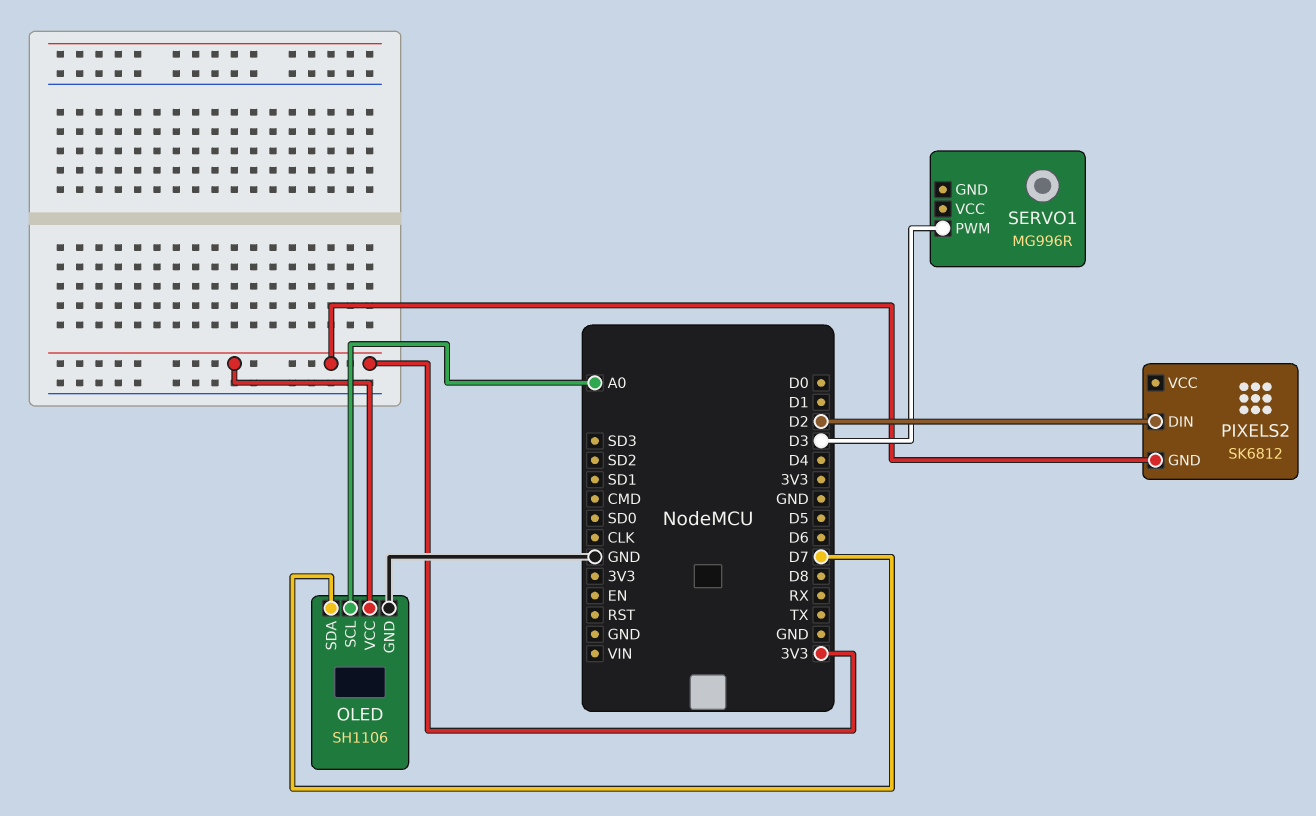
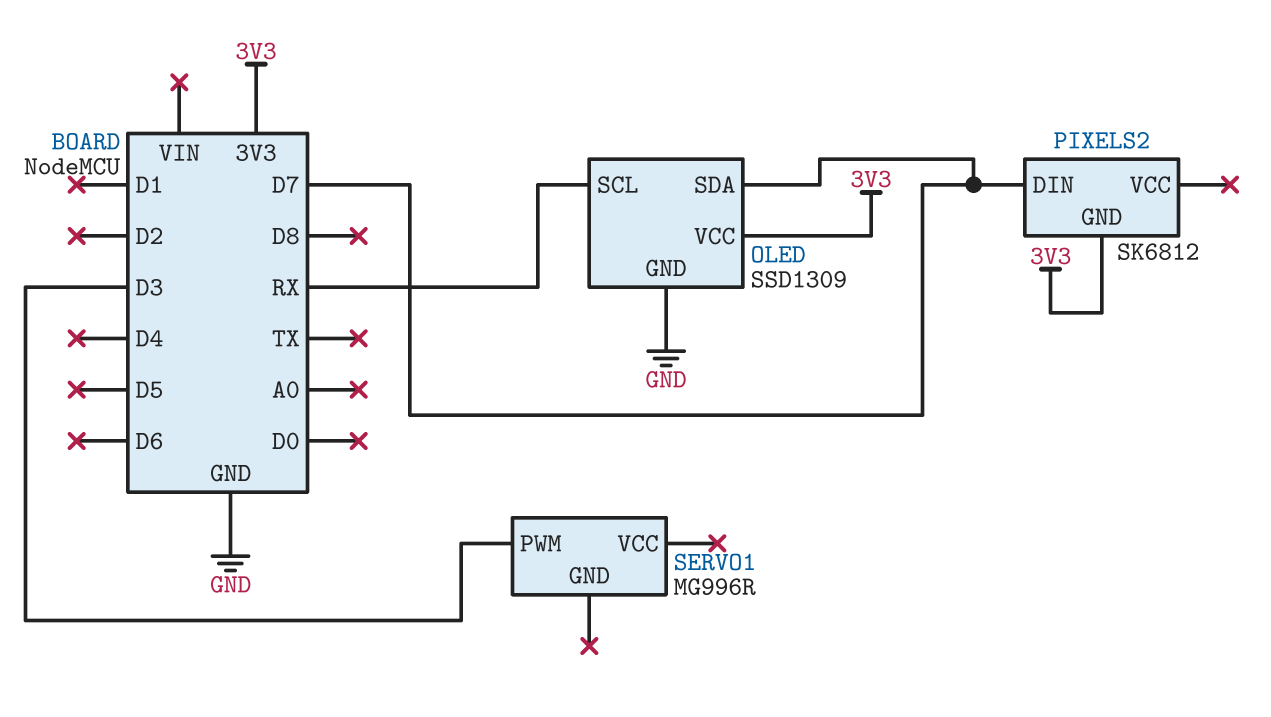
OLED: SH1106 -> SSD1309
OLED pin SCL: A0 -> RX
PIXELS2 pin DIN: D2 -> D7

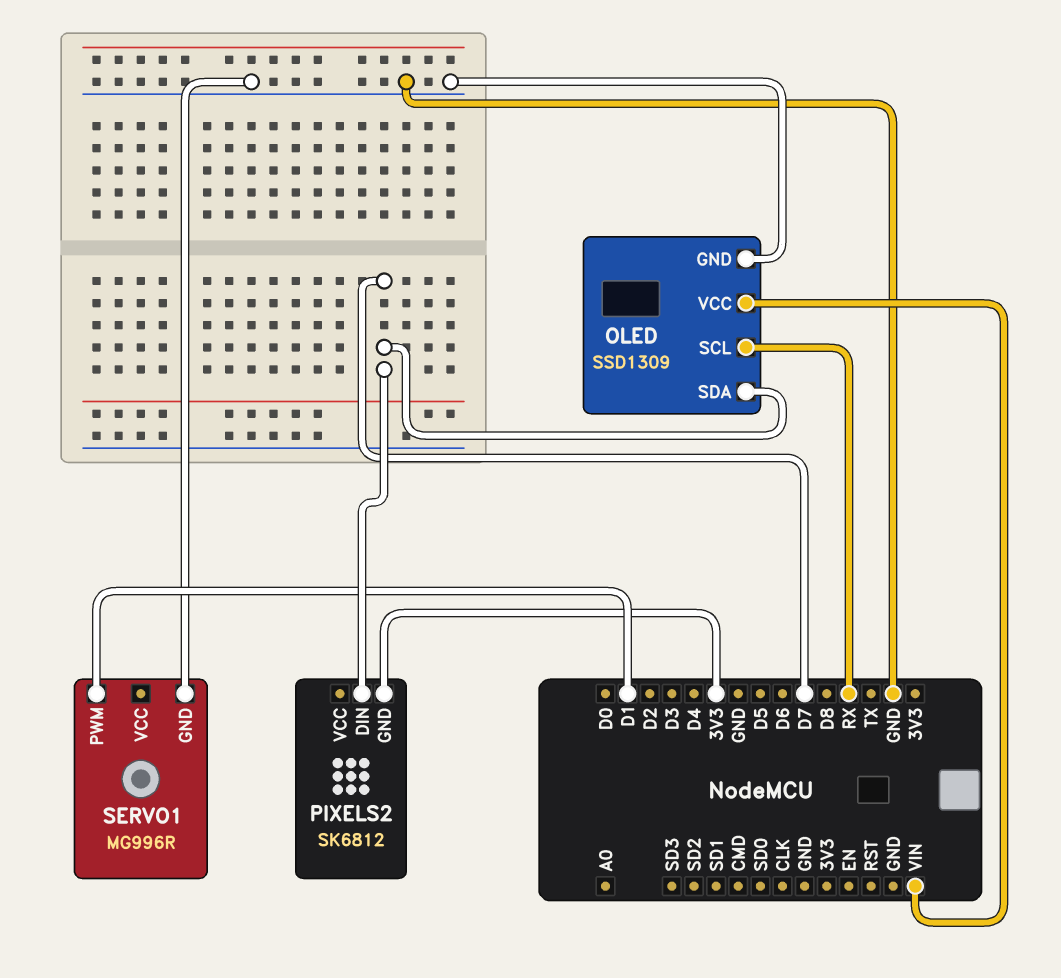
OLED pin VCC: 3V3 -> VIN
SERVO1 pin GND: none -> GND
SERVO1 pin PWM: D3 -> D1

